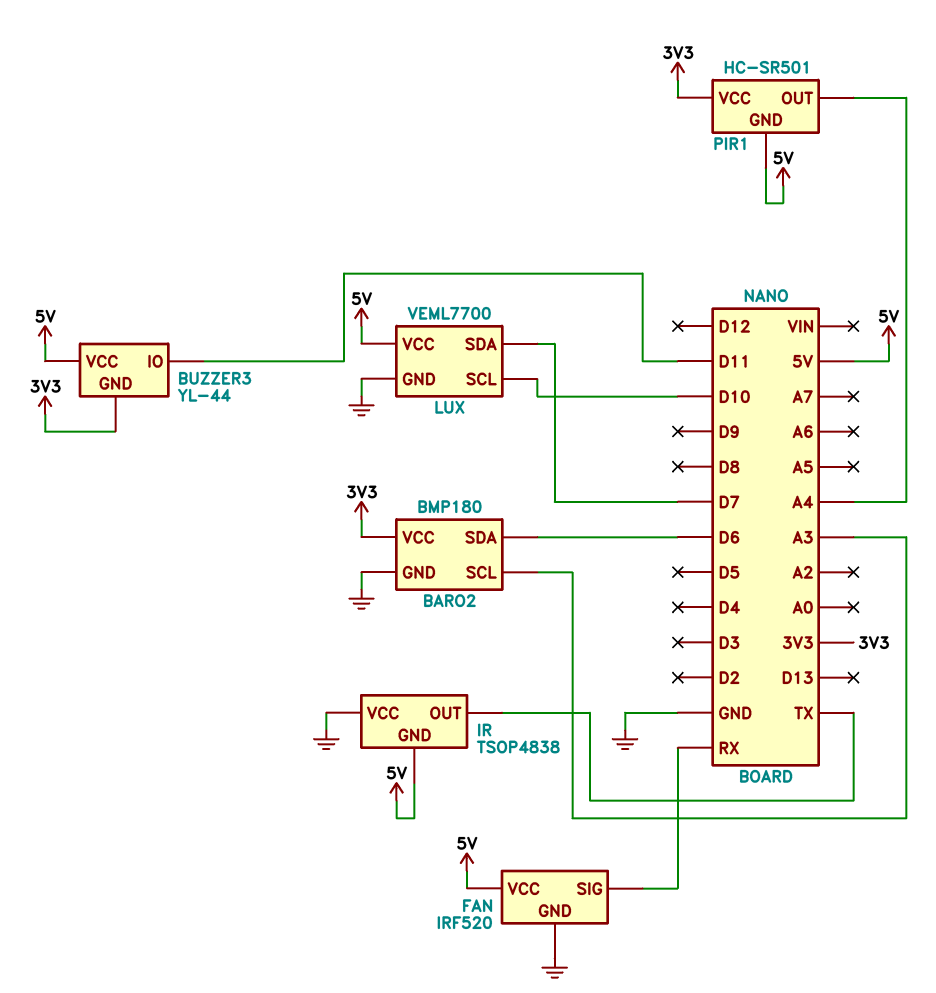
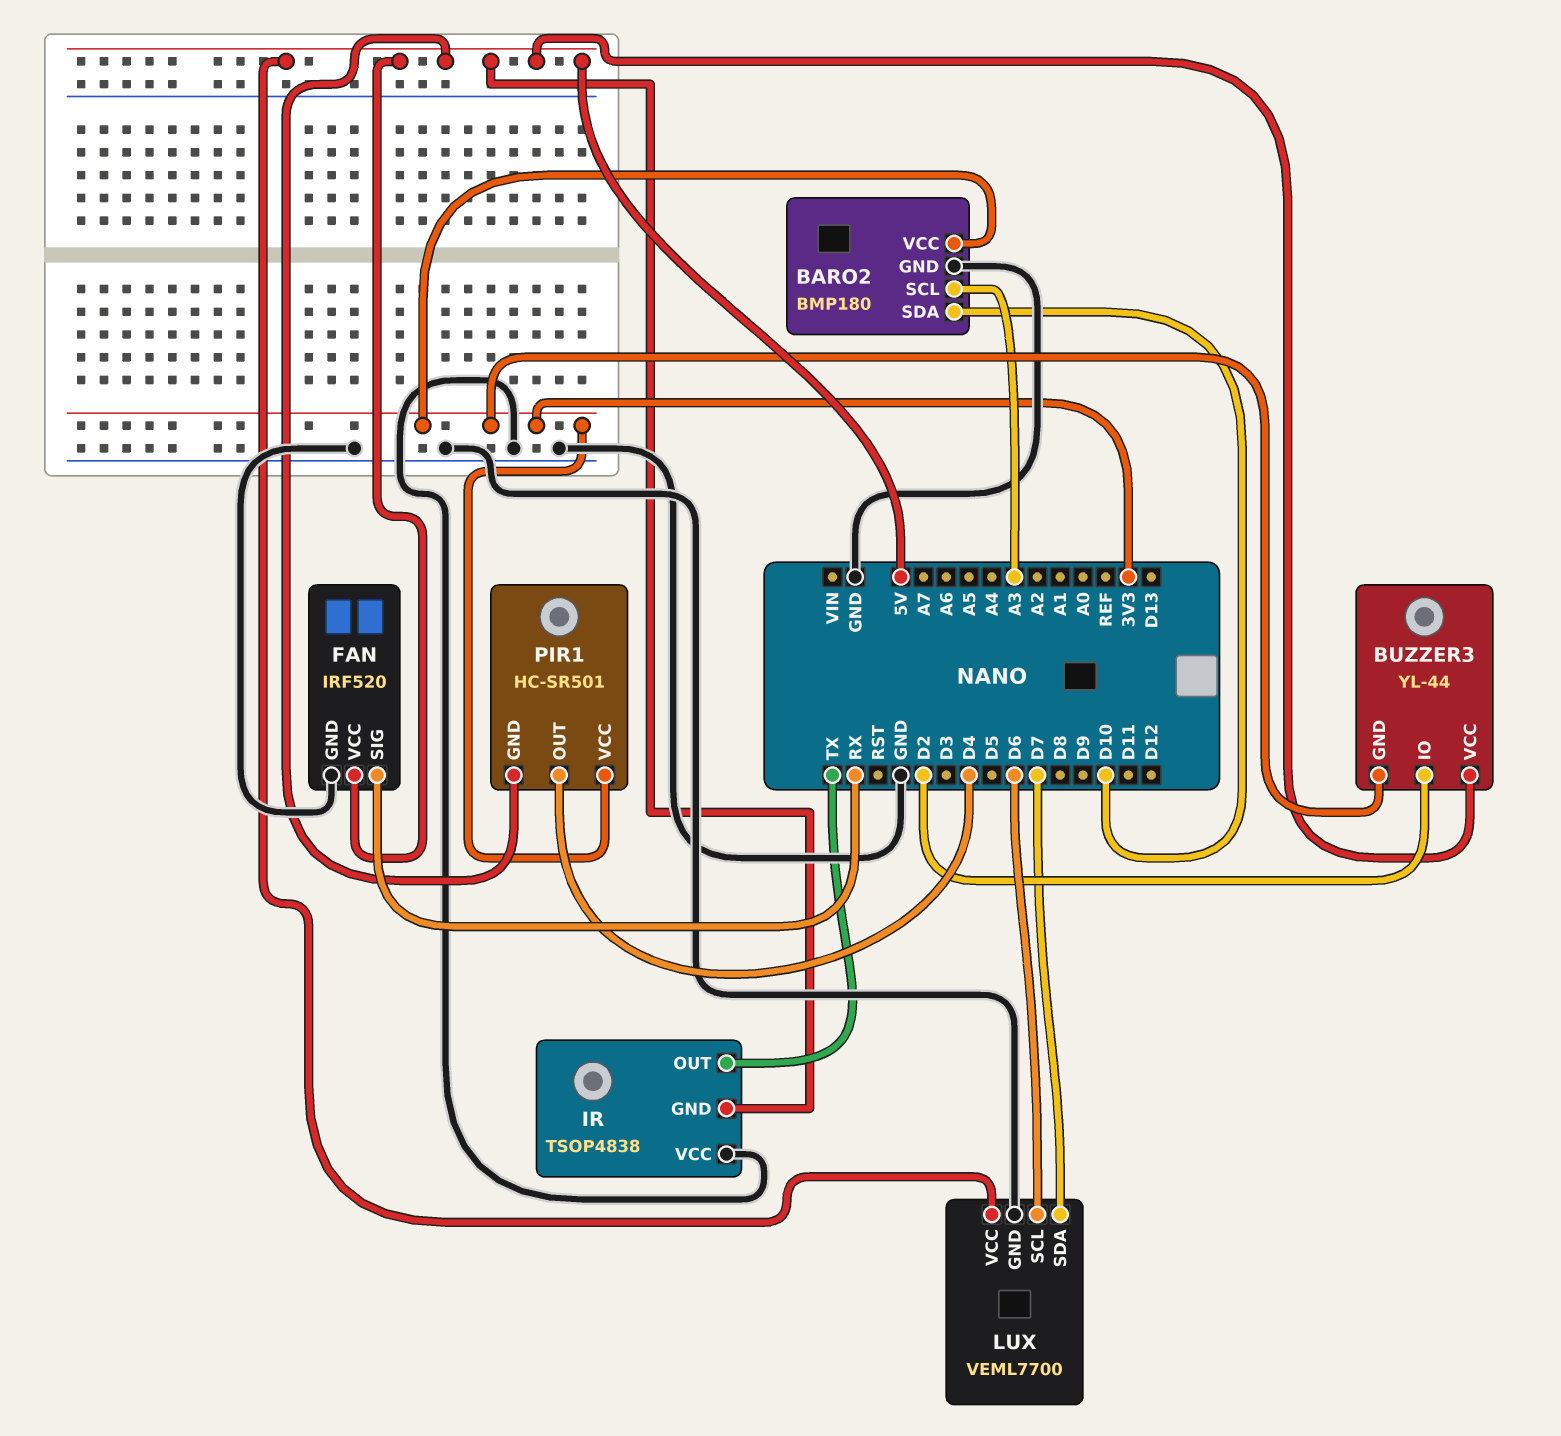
BARO2 pin SDA: D6 -> D10
BUZZER3 pin IO: D11 -> D2
LUX pin SCL: D10 -> D6
PIR1 pin OUT: A4 -> D4

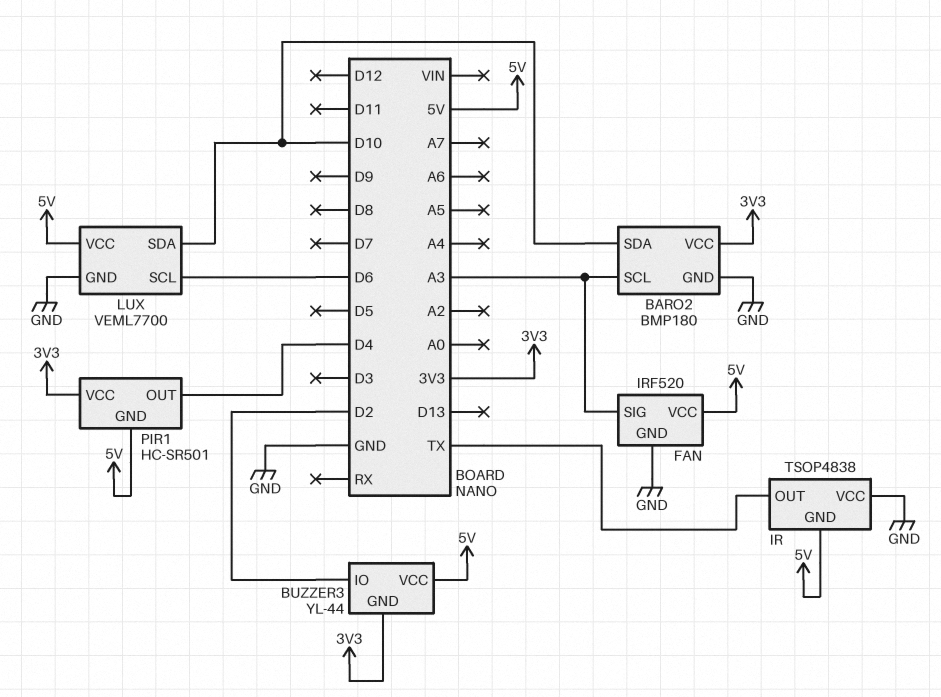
FAN pin SIG: RX -> A3
LUX pin SDA: D7 -> D10

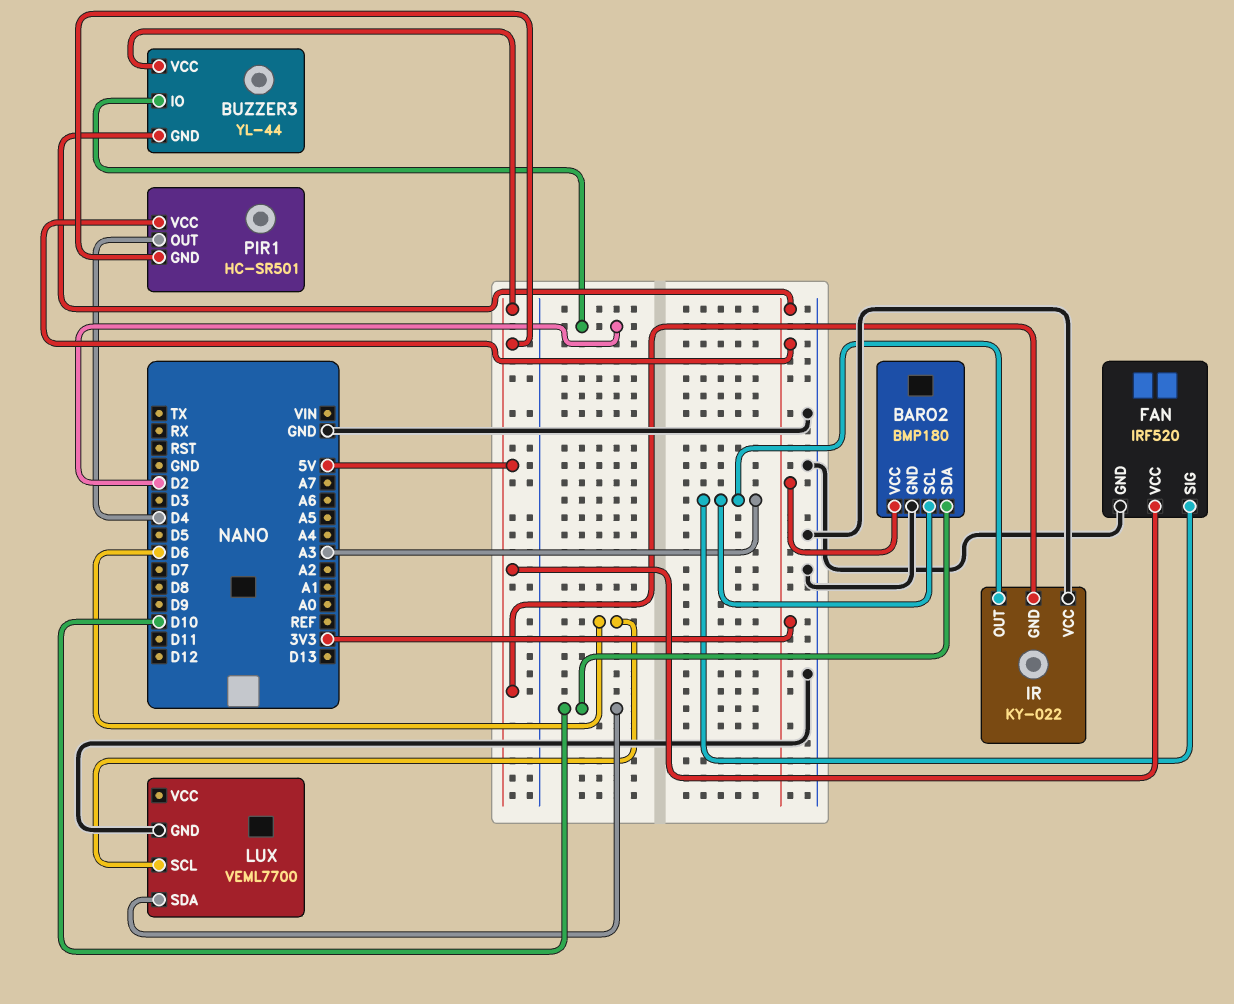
IR: TSOP4838 -> KY-022
IR pin OUT: TX -> A3
LUX pin VCC: 5V -> none

